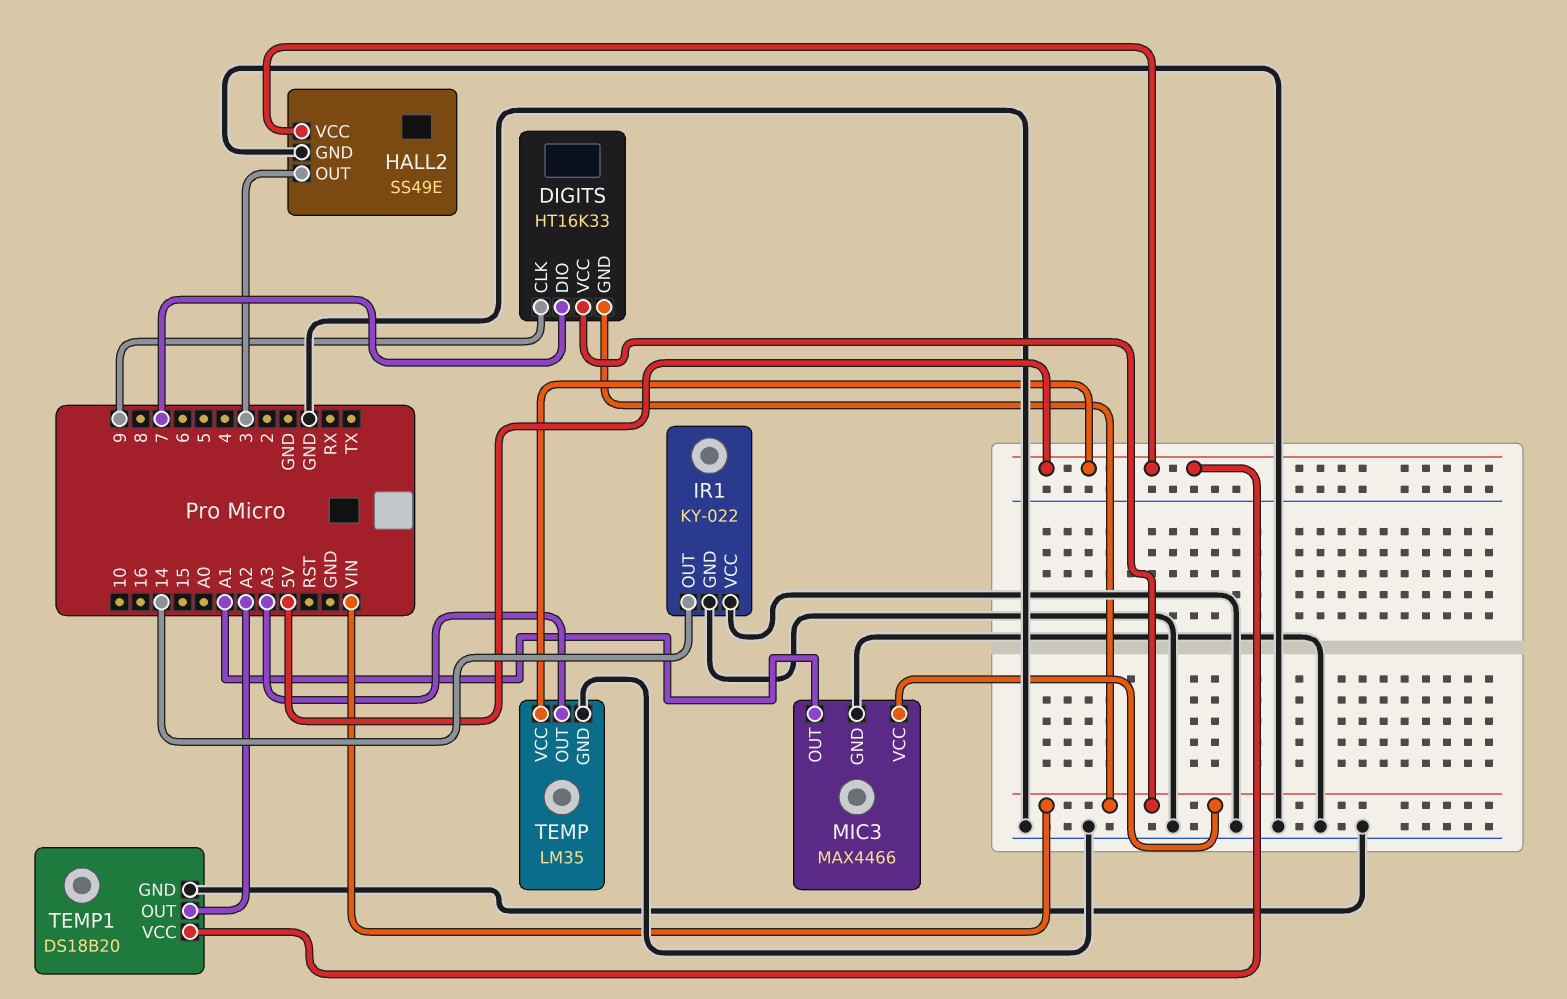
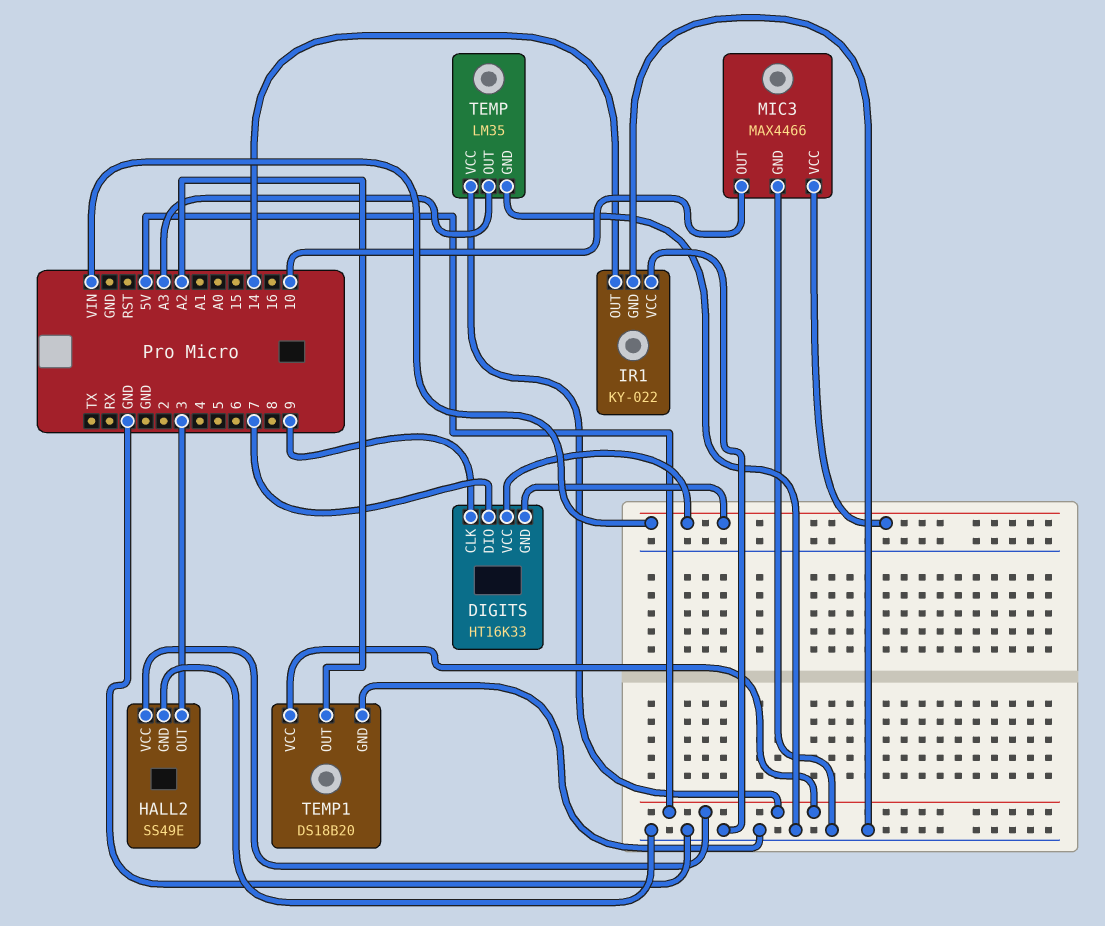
MIC3 pin OUT: A1 -> 10

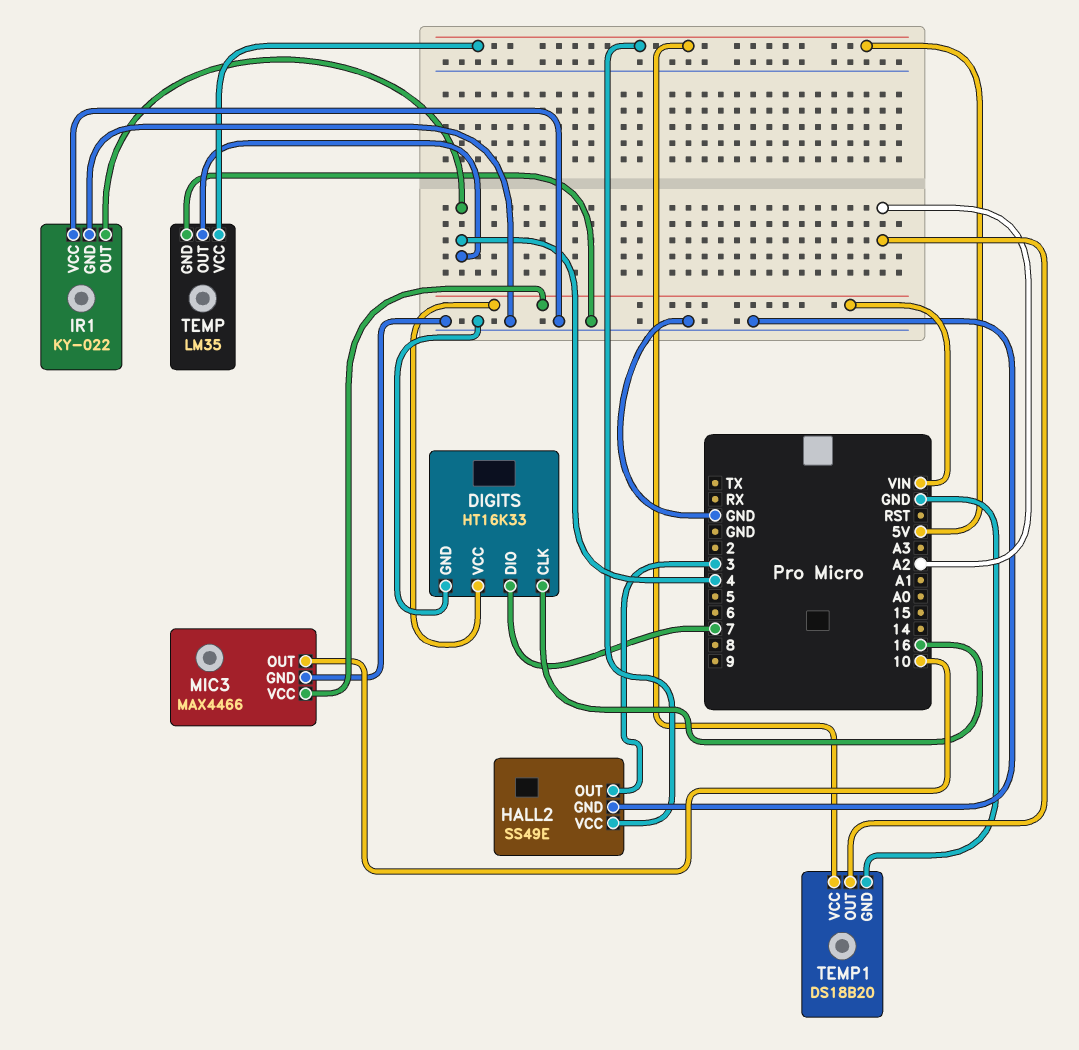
DIGITS pin CLK: 9 -> 16
DIGITS pin GND: VIN -> GND
IR1 pin OUT: 14 -> 4
TEMP pin OUT: A3 -> 4

